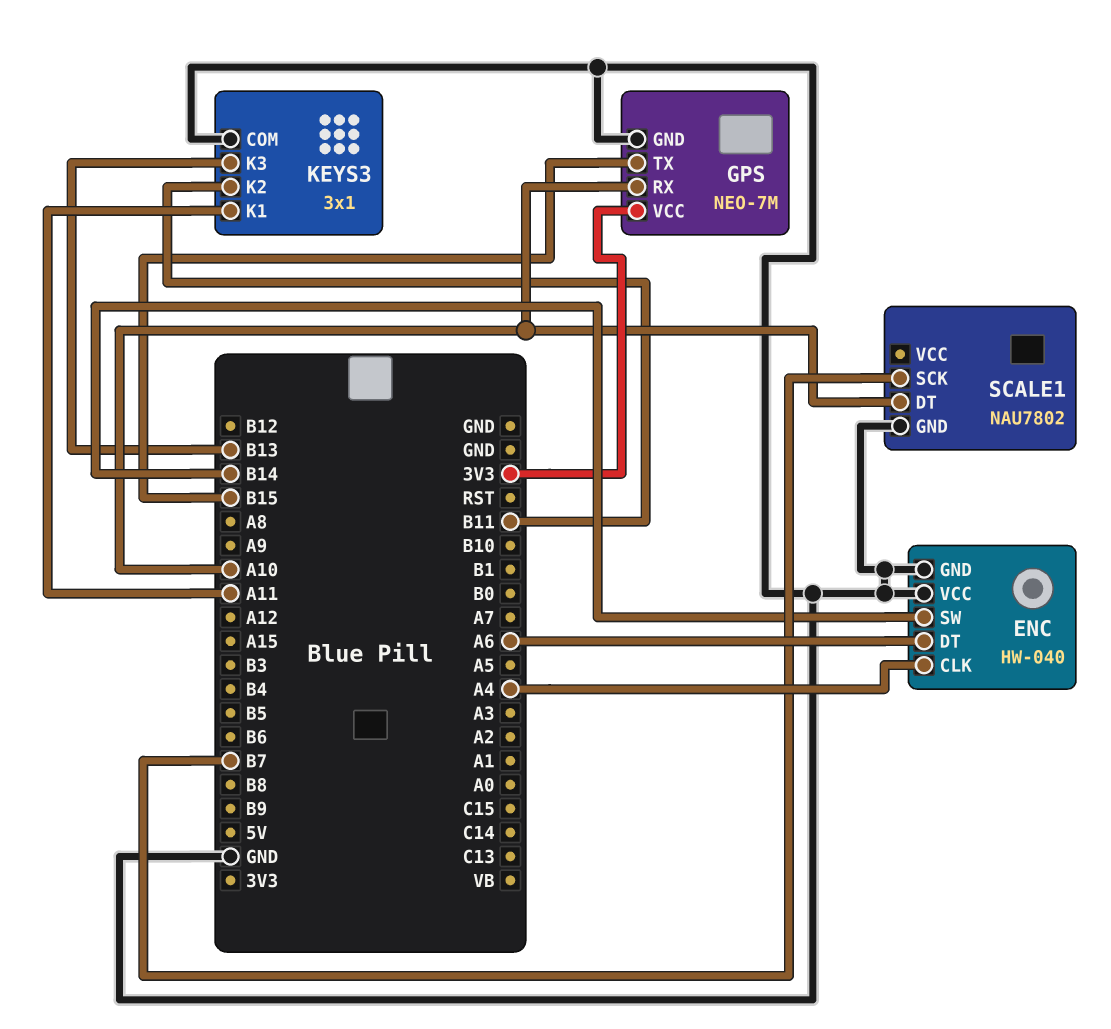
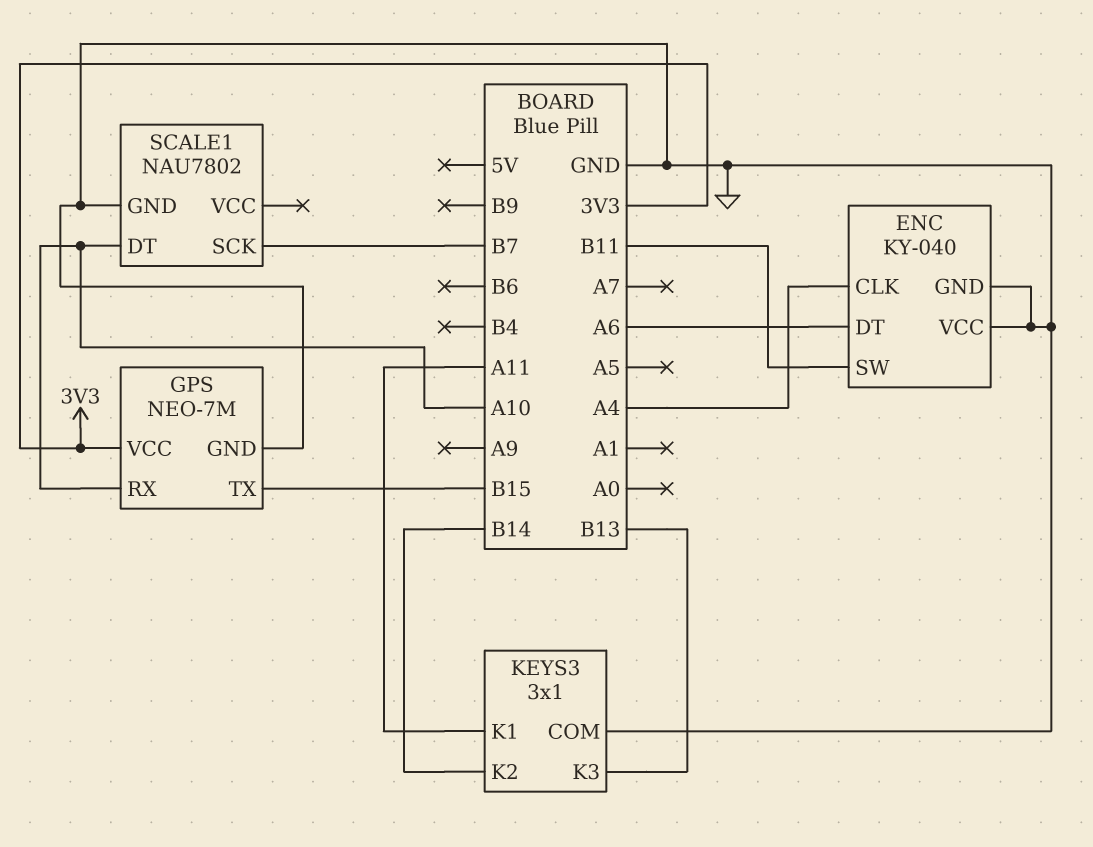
ENC: HW-040 -> KY-040
ENC pin SW: B14 -> B11
KEYS3 pin K2: B11 -> B14

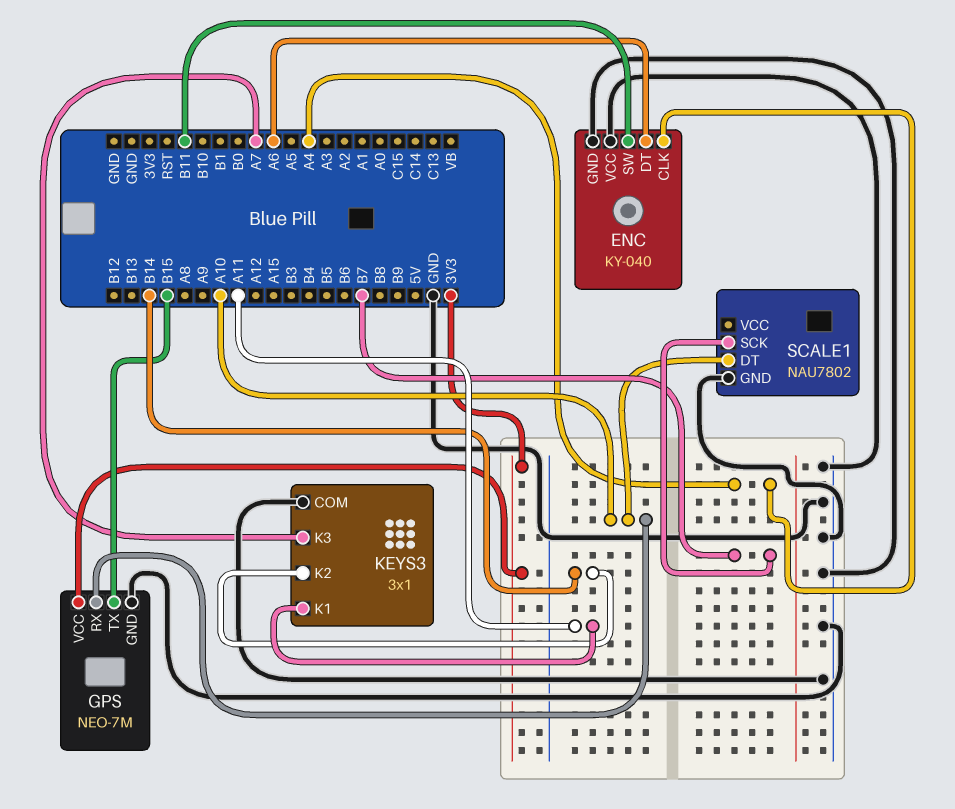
KEYS3 pin K3: B13 -> A7

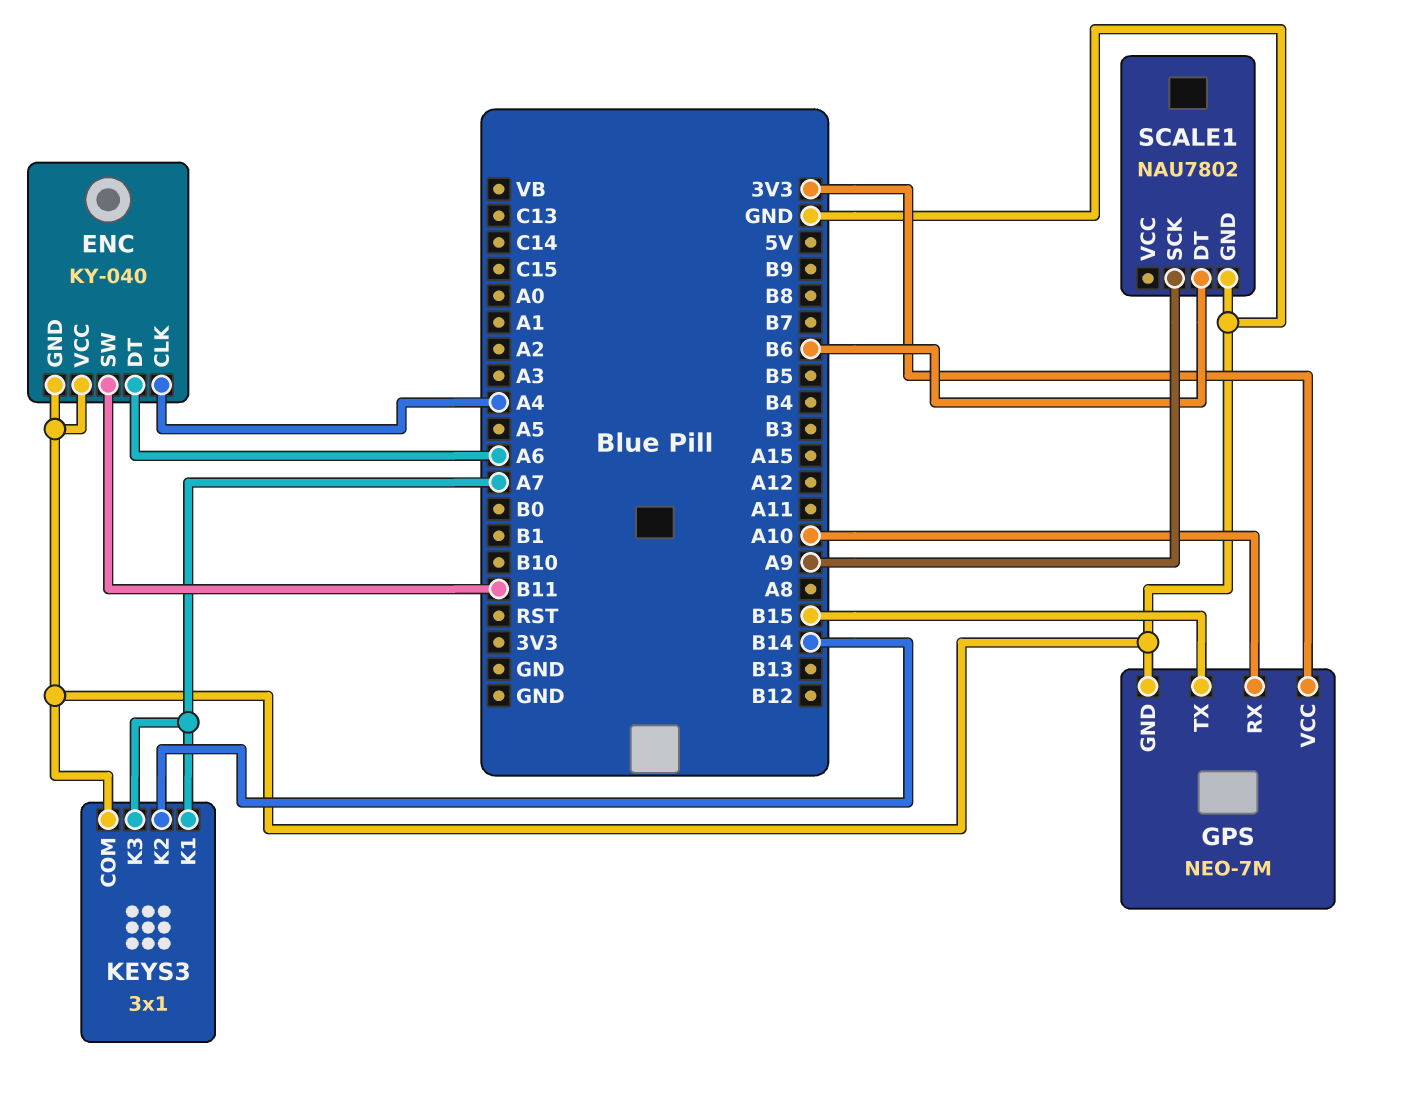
KEYS3 pin K1: A11 -> A7
SCALE1 pin DT: A10 -> B6
SCALE1 pin SCK: B7 -> A9

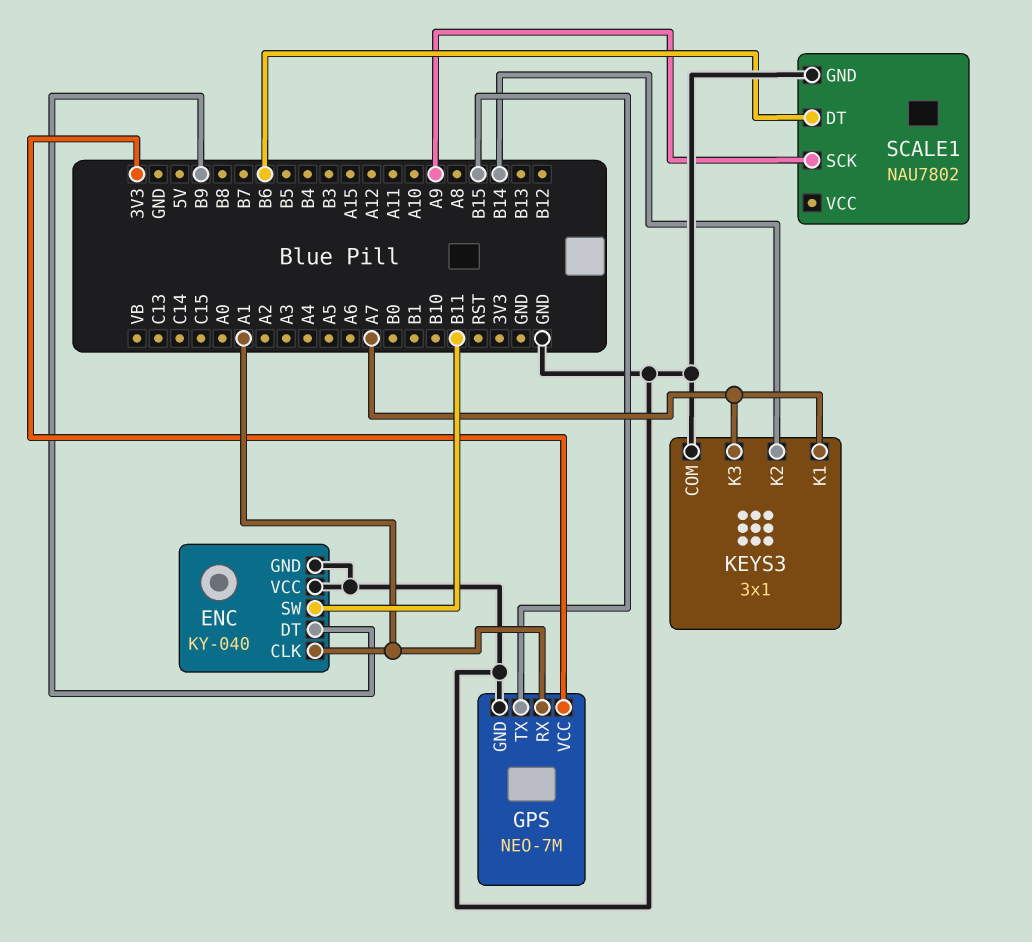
ENC pin CLK: A4 -> A1
ENC pin DT: A6 -> B9
GPS pin RX: A10 -> A1

